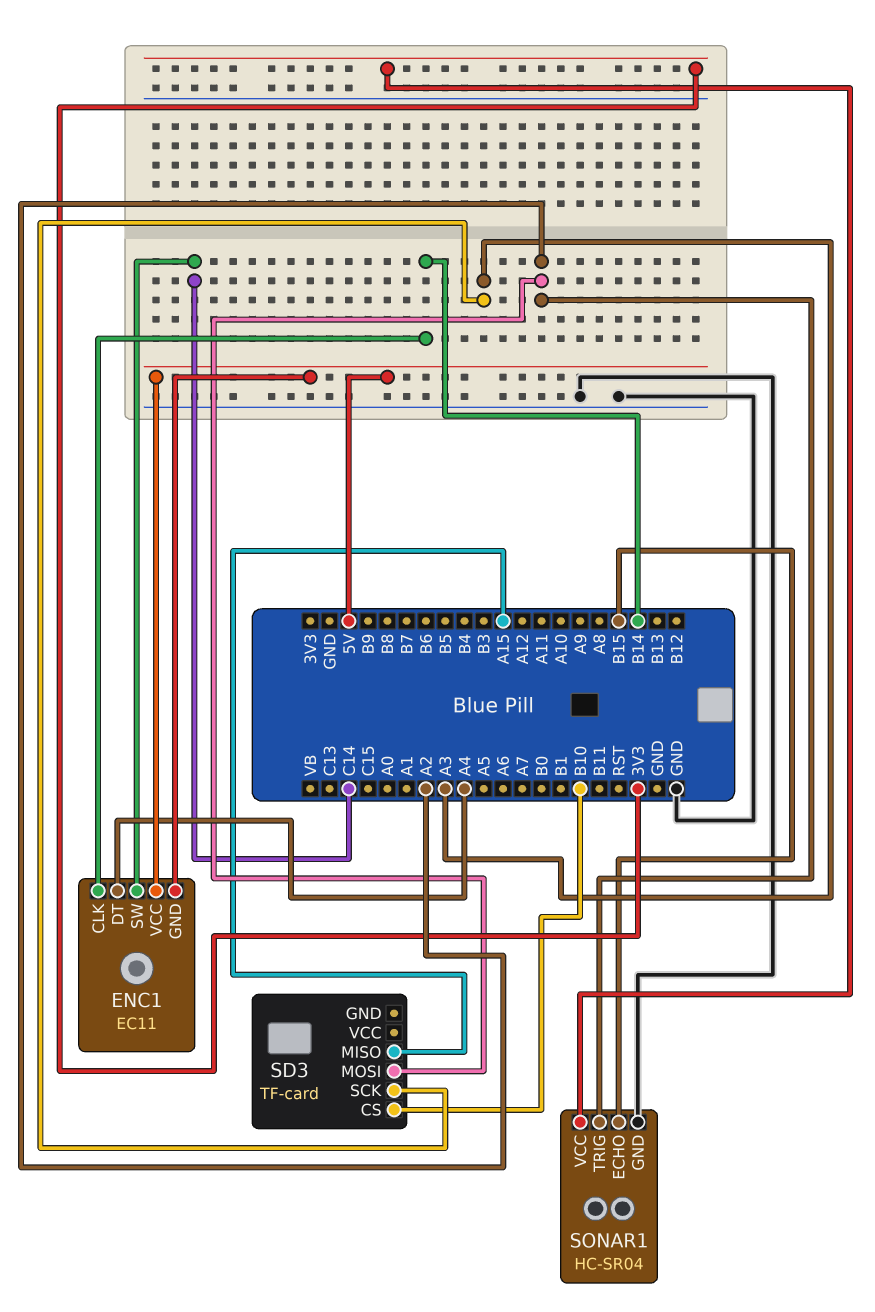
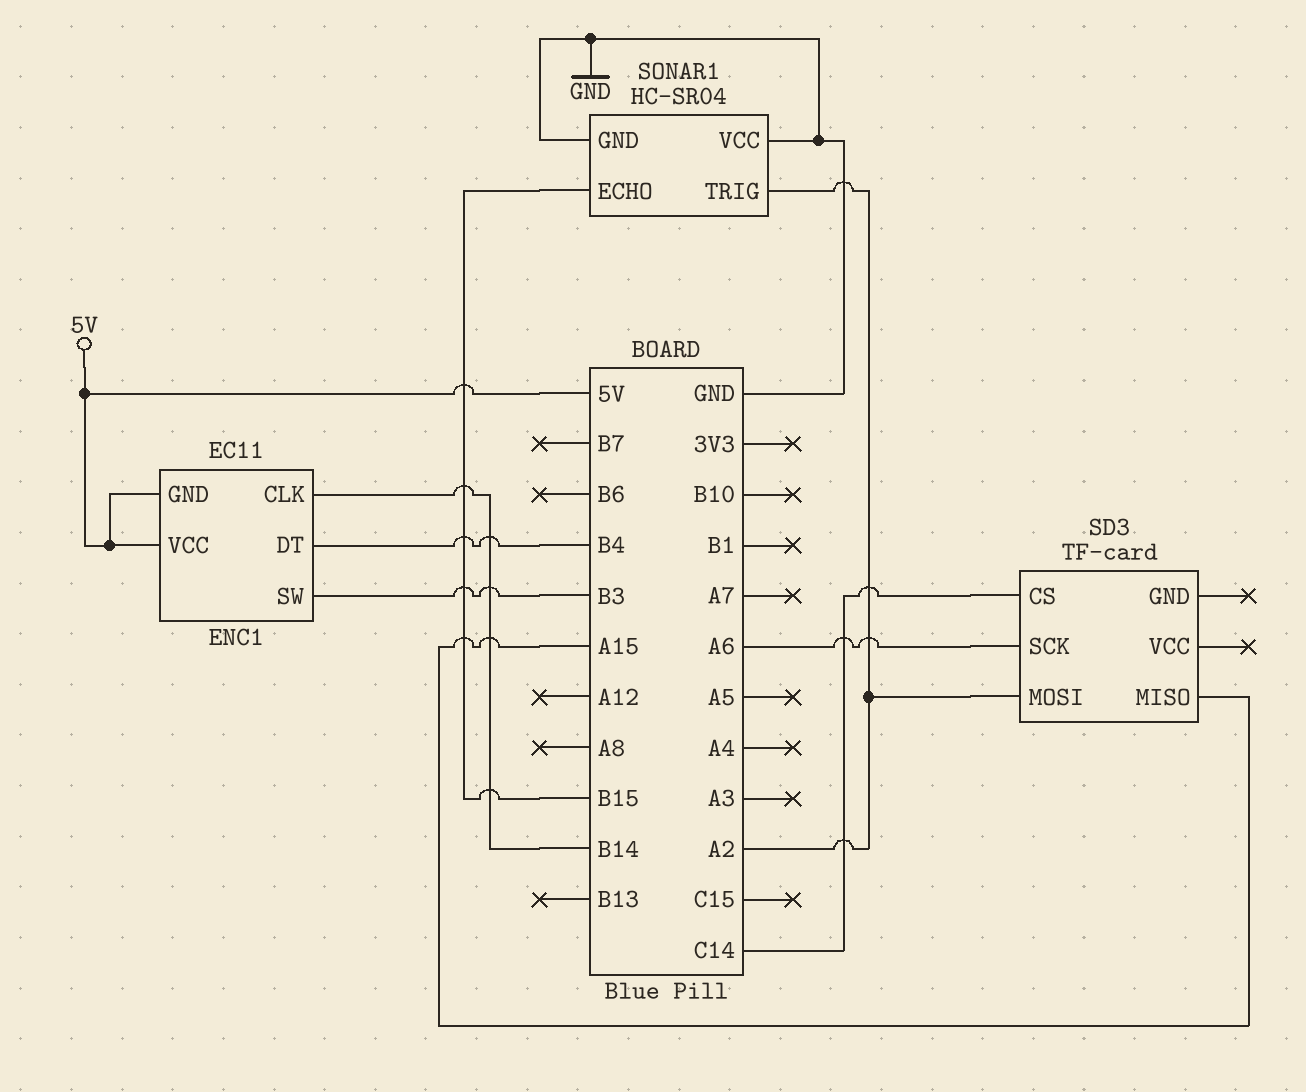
ENC1 pin DT: A4 -> B4
ENC1 pin SW: C14 -> B3
SD3 pin CS: B10 -> C14
SD3 pin SCK: A3 -> A6
SONAR1 pin VCC: 3V3 -> GND

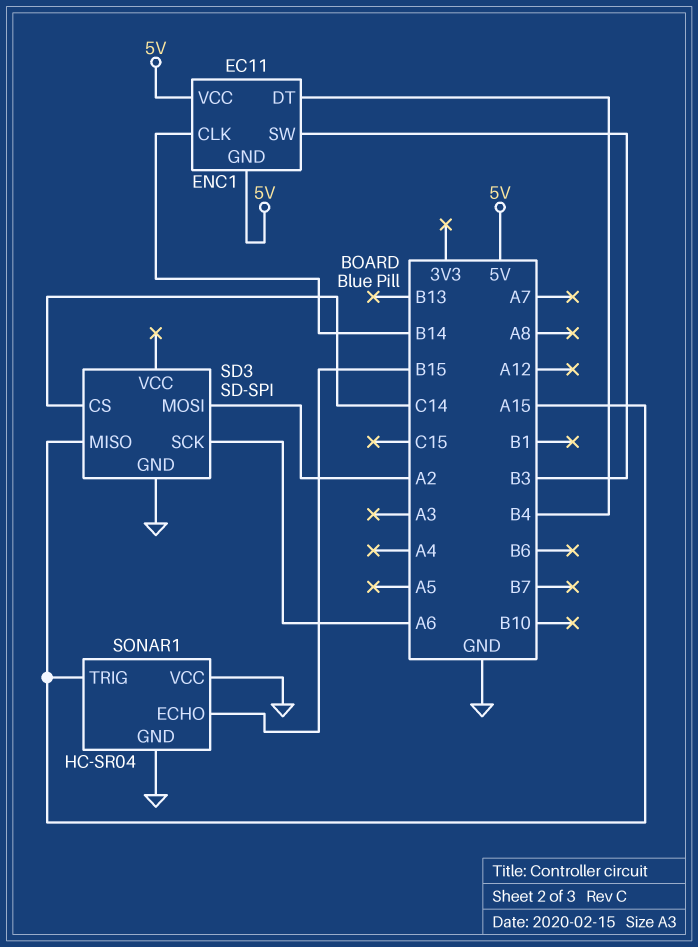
SD3: TF-card -> SD-SPI
SD3 pin GND: none -> GND
SONAR1 pin TRIG: A2 -> A15

